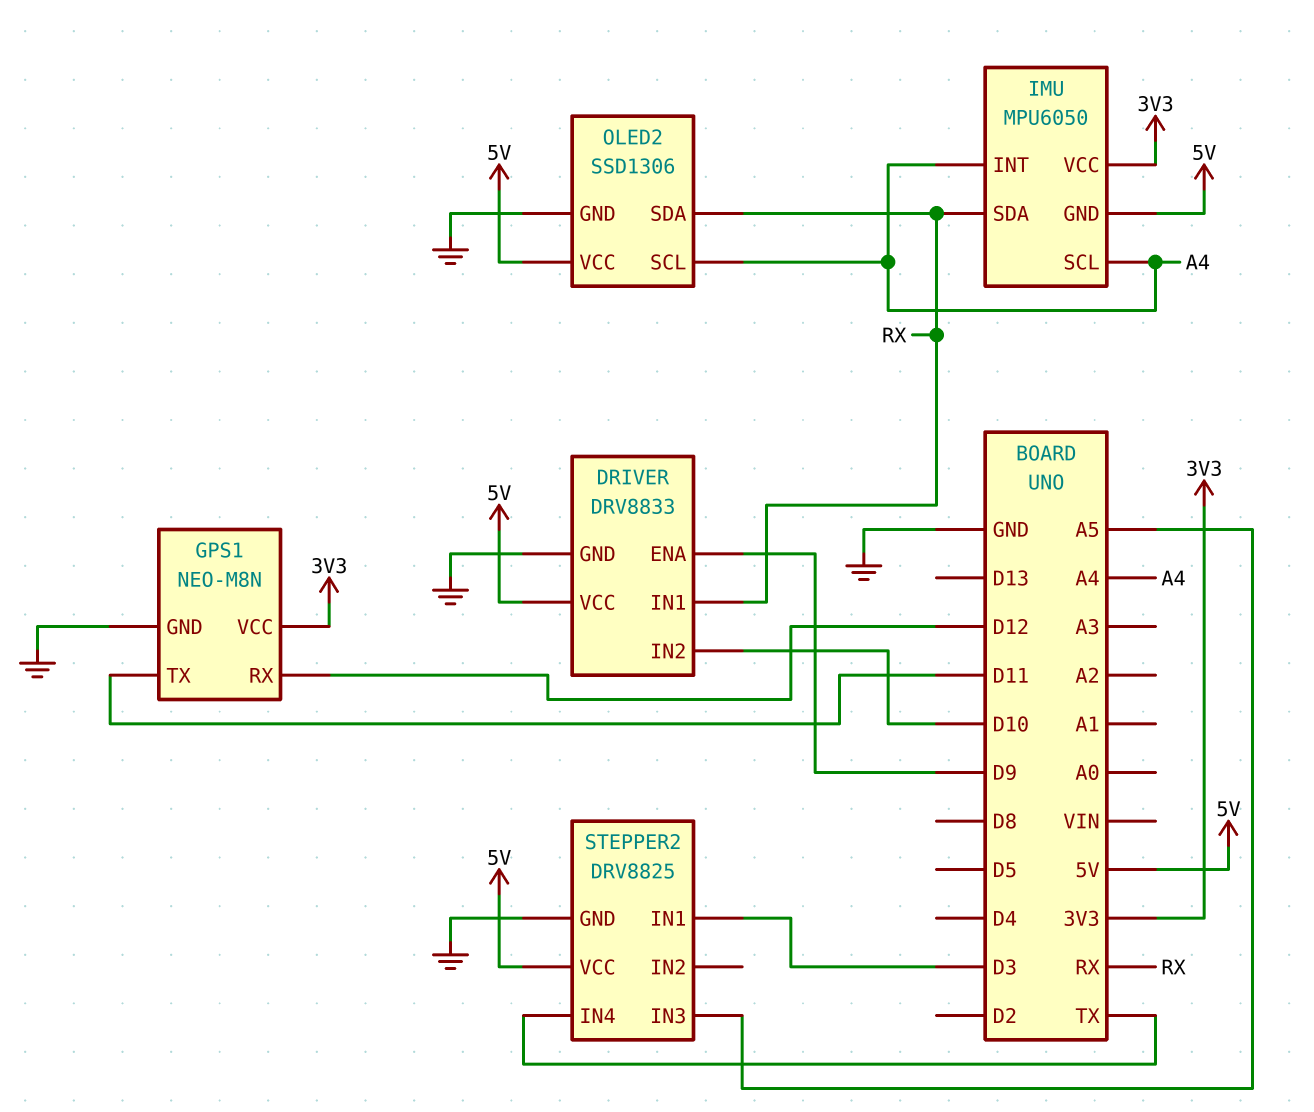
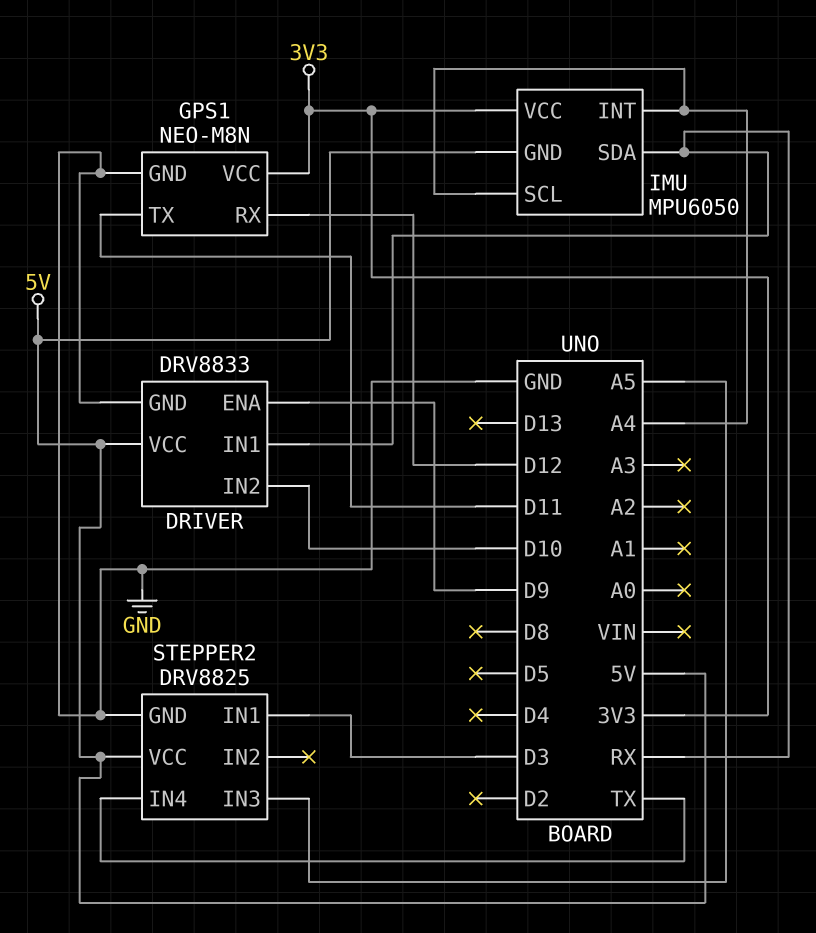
OLED2: SSD1306 -> none
OLED2 pin GND: GND -> none
OLED2 pin SCL: A4 -> none
OLED2 pin SDA: RX -> none
OLED2 pin VCC: 5V -> none

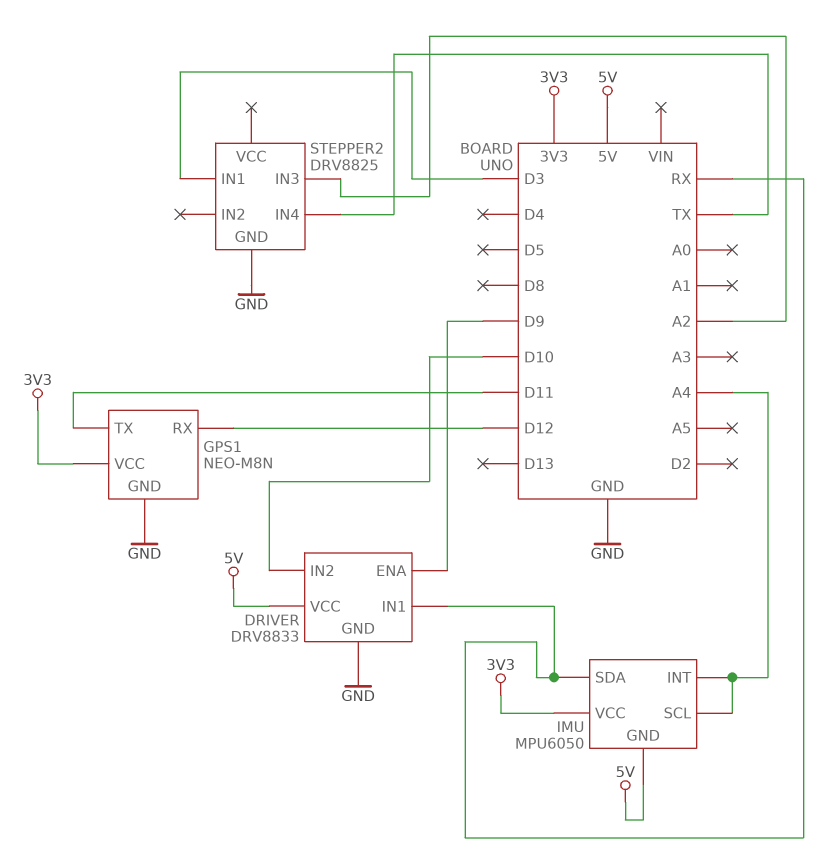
STEPPER2 pin IN3: A5 -> A2
STEPPER2 pin VCC: 5V -> none

